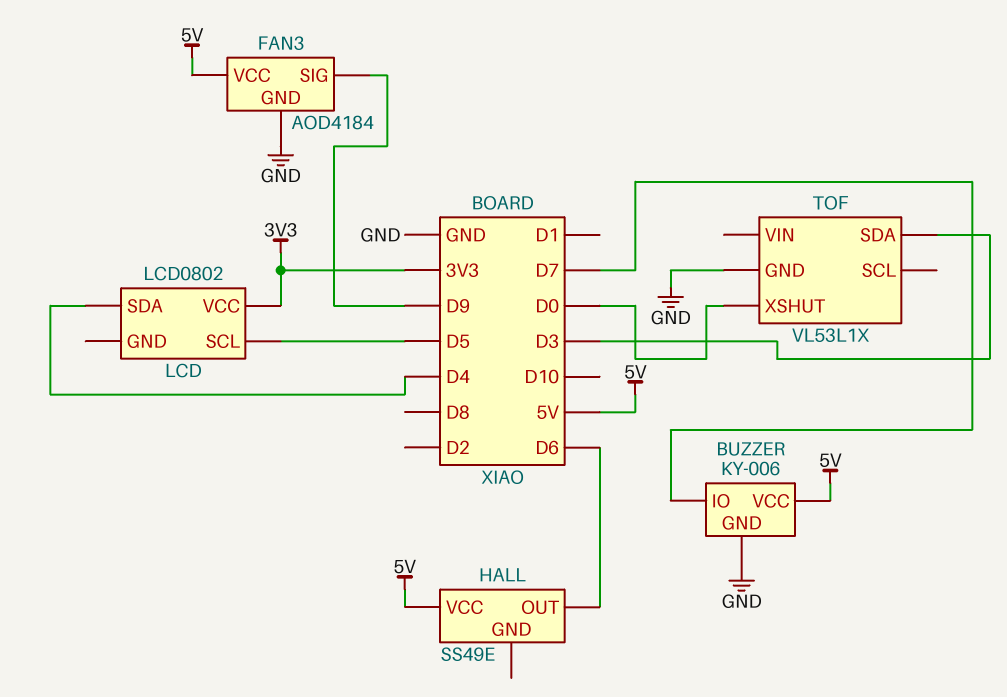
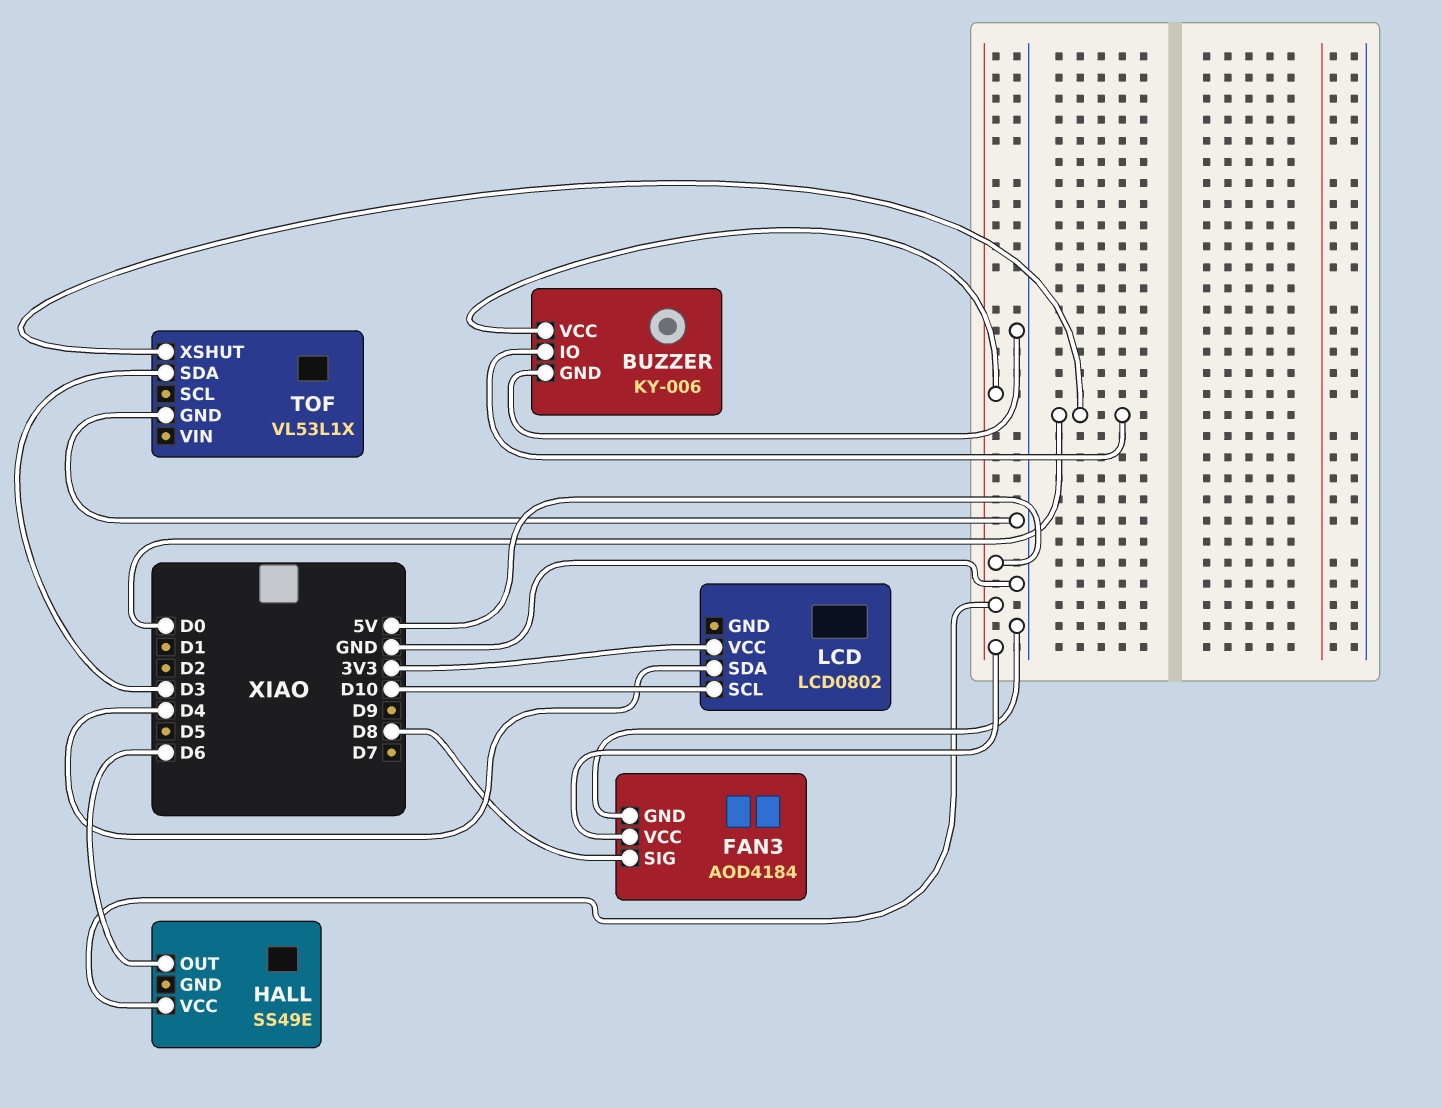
BUZZER pin IO: D7 -> D0
FAN3 pin SIG: D9 -> D8
LCD pin SCL: D5 -> D10

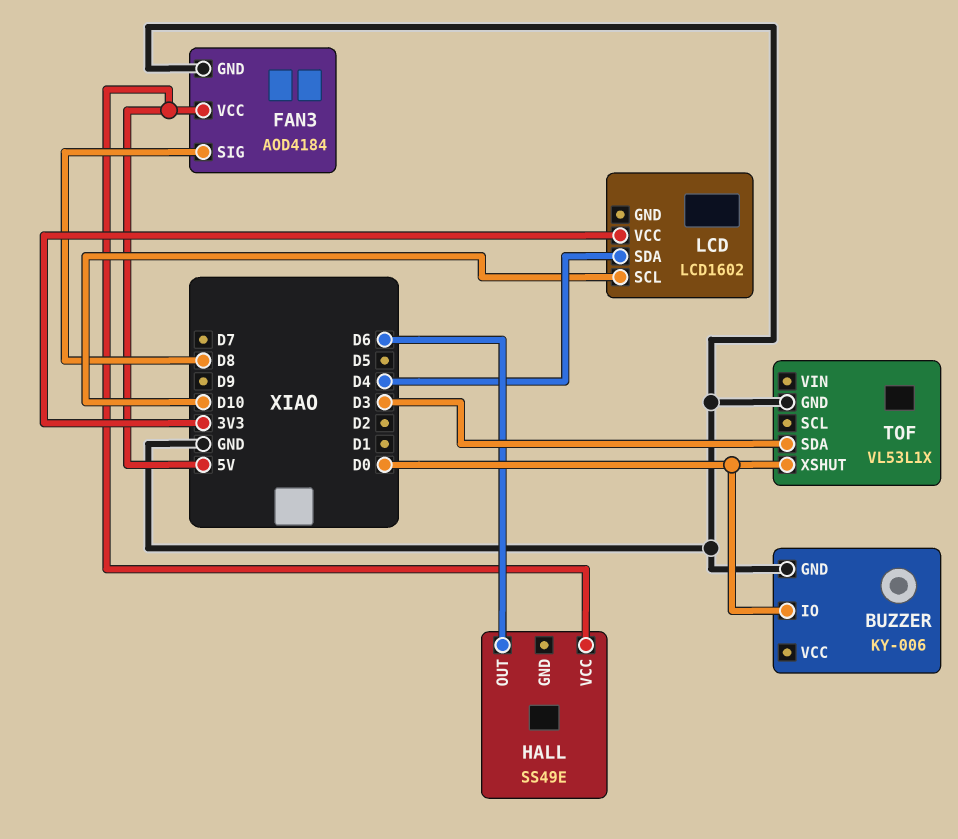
BUZZER pin VCC: 5V -> none
LCD: LCD0802 -> LCD1602

